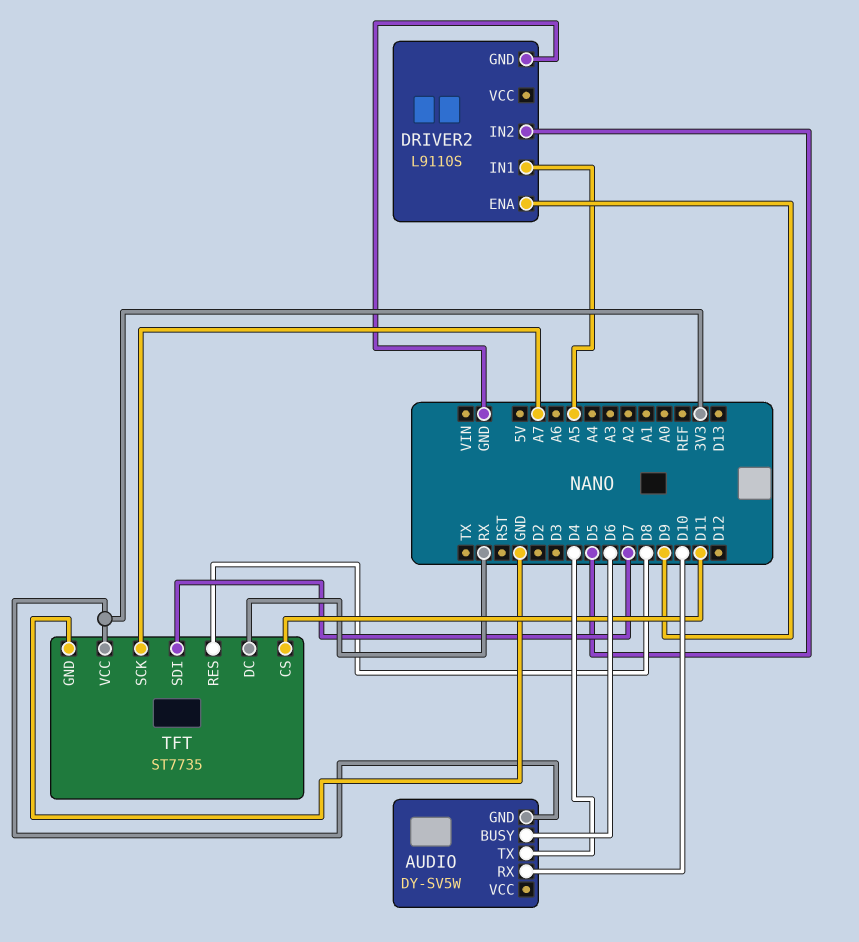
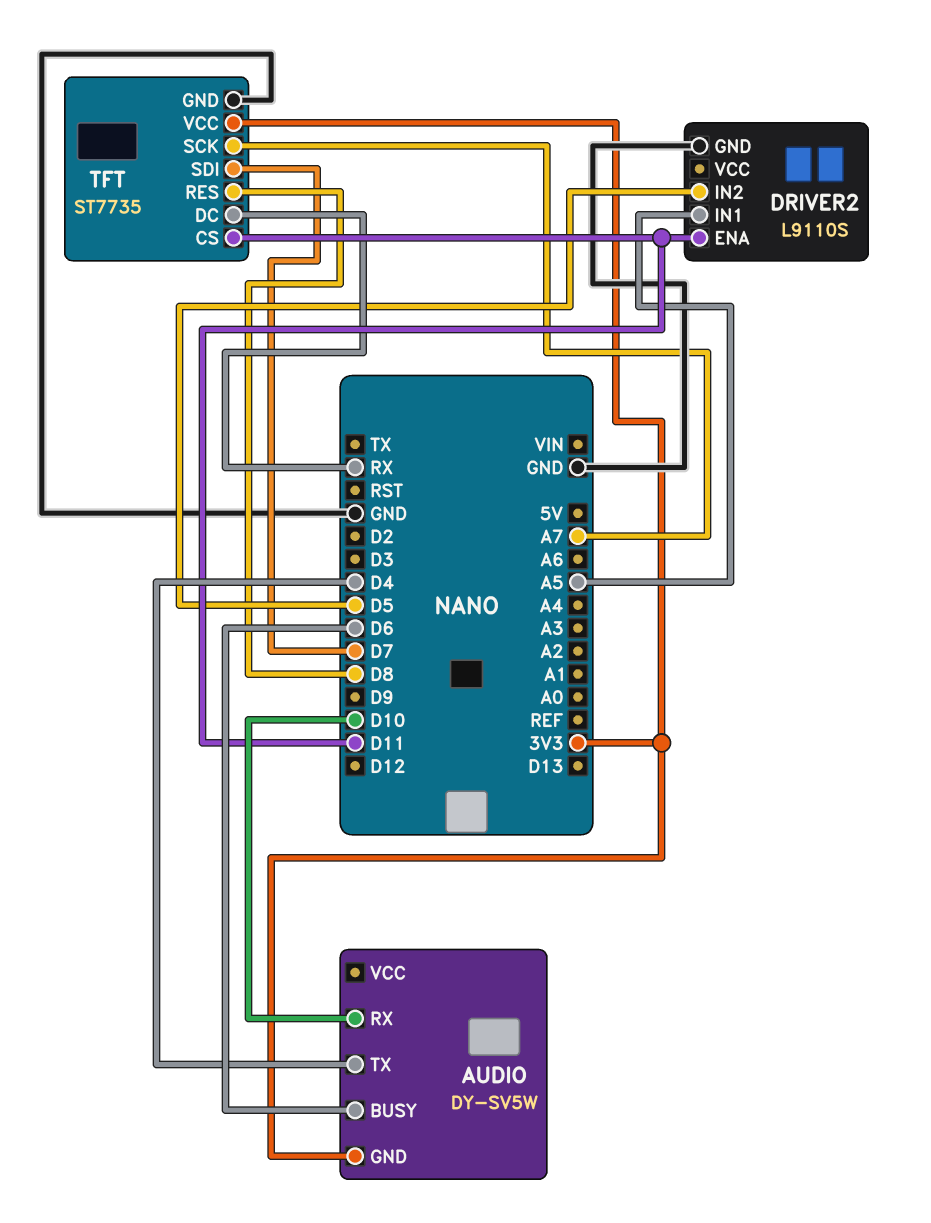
DRIVER2 pin ENA: D9 -> D11

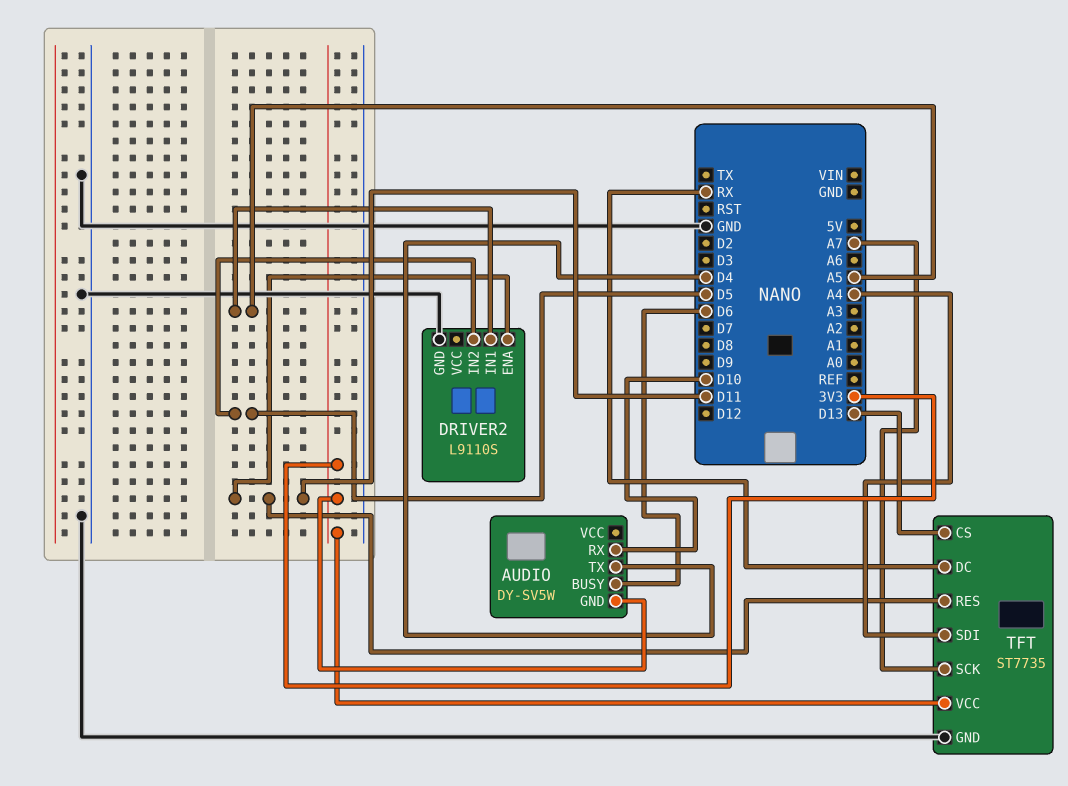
TFT pin CS: D11 -> D13
TFT pin RES: D8 -> D11
TFT pin SDI: D7 -> A4

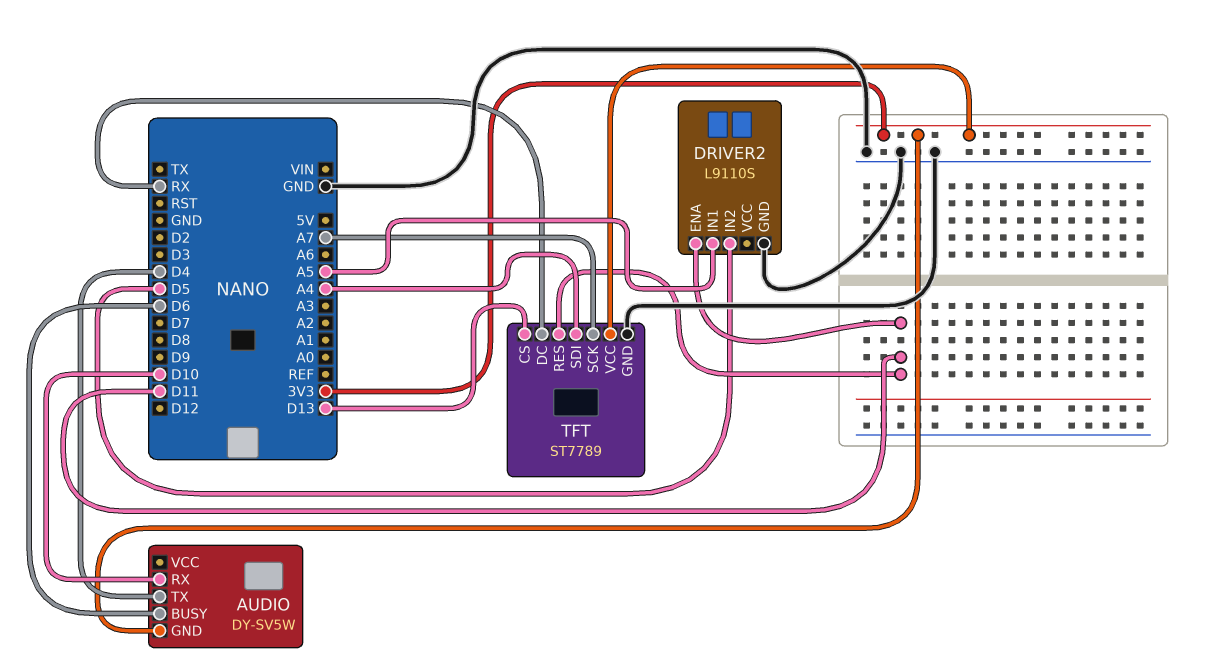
TFT: ST7735 -> ST7789

